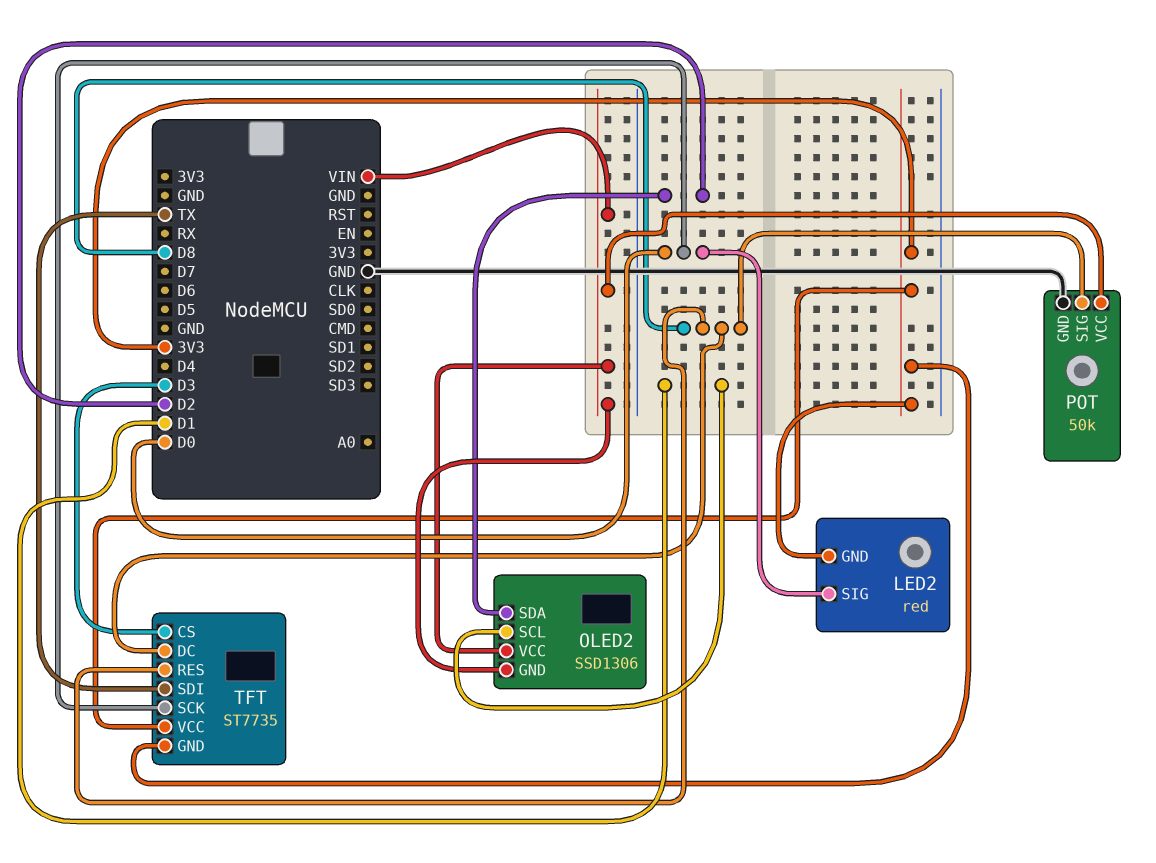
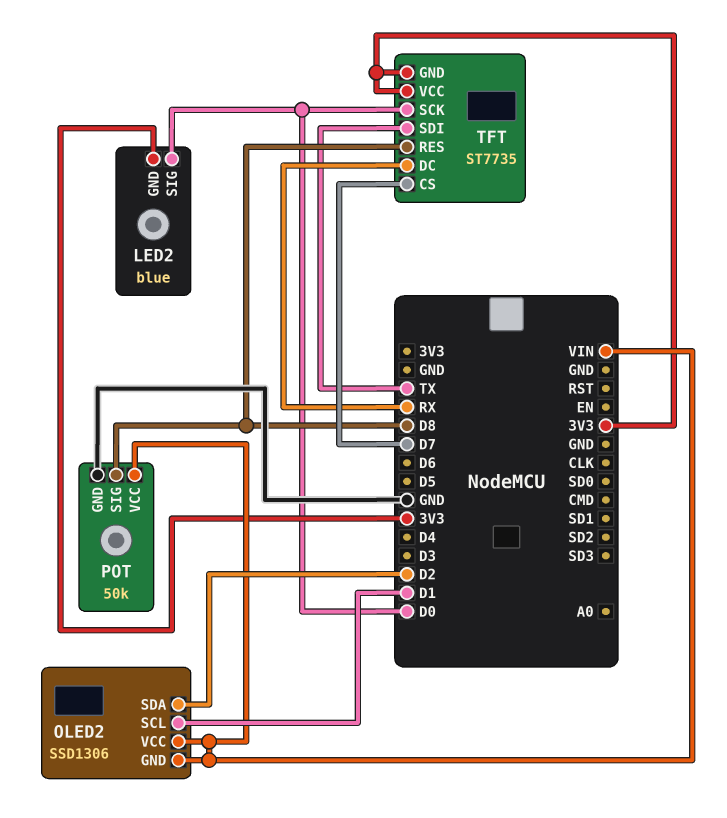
LED2: red -> blue
TFT pin CS: D3 -> D7
TFT pin DC: D8 -> RX

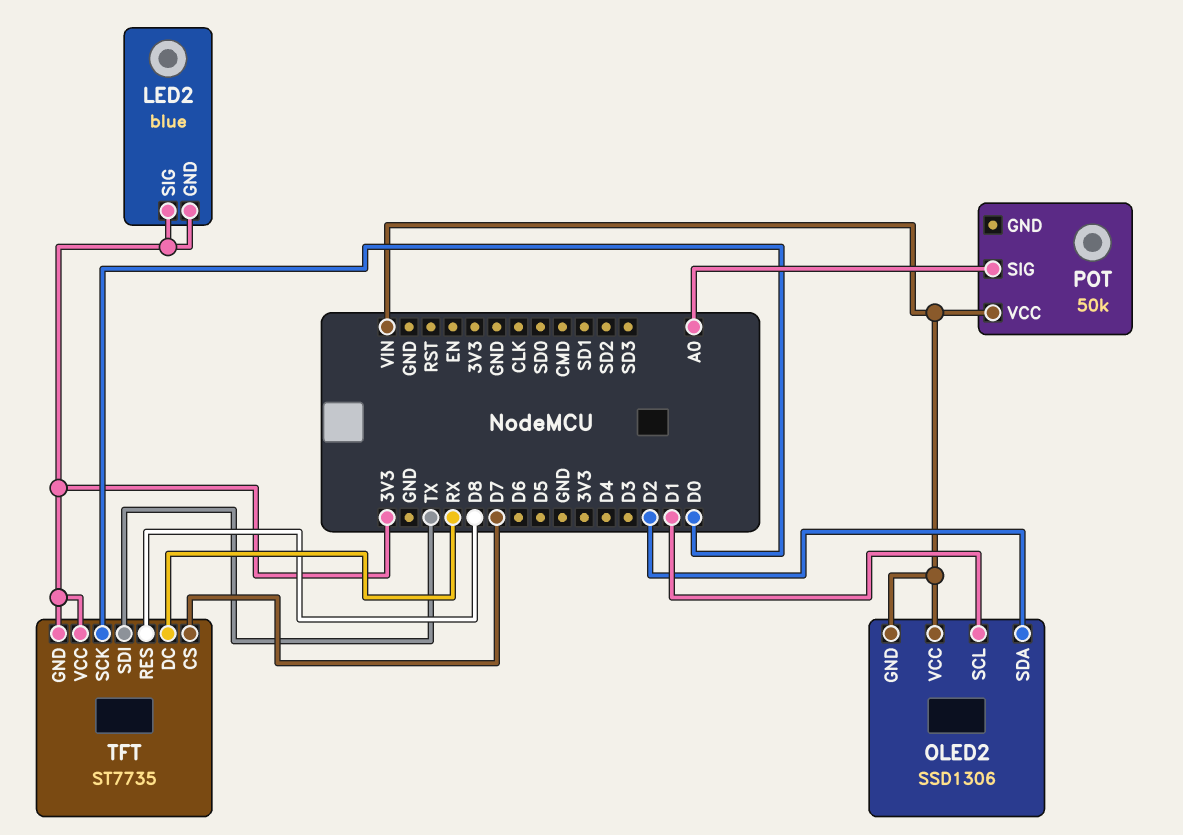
LED2 pin SIG: D0 -> 3V3
POT pin GND: GND -> none
POT pin SIG: D8 -> A0

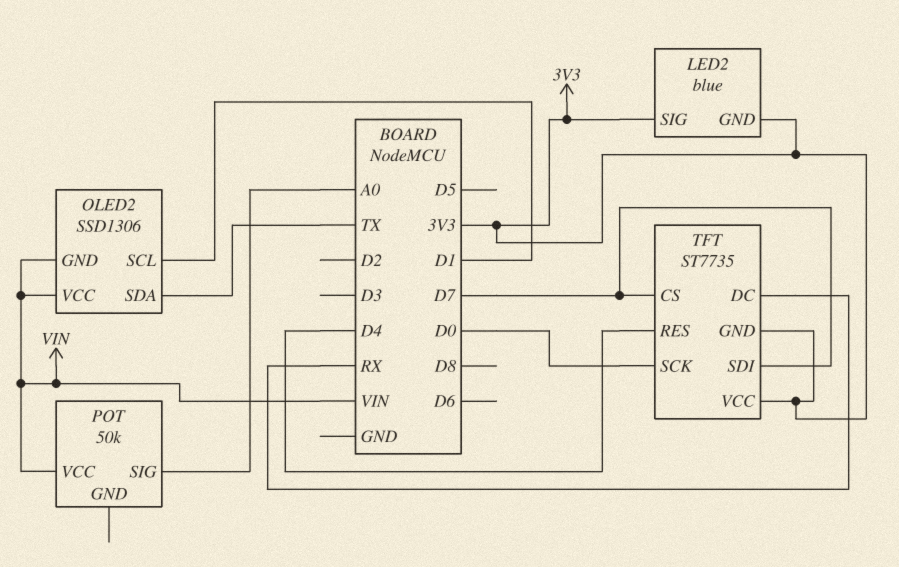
OLED2 pin SDA: D2 -> TX
TFT pin RES: D8 -> D4
TFT pin SDI: TX -> D7

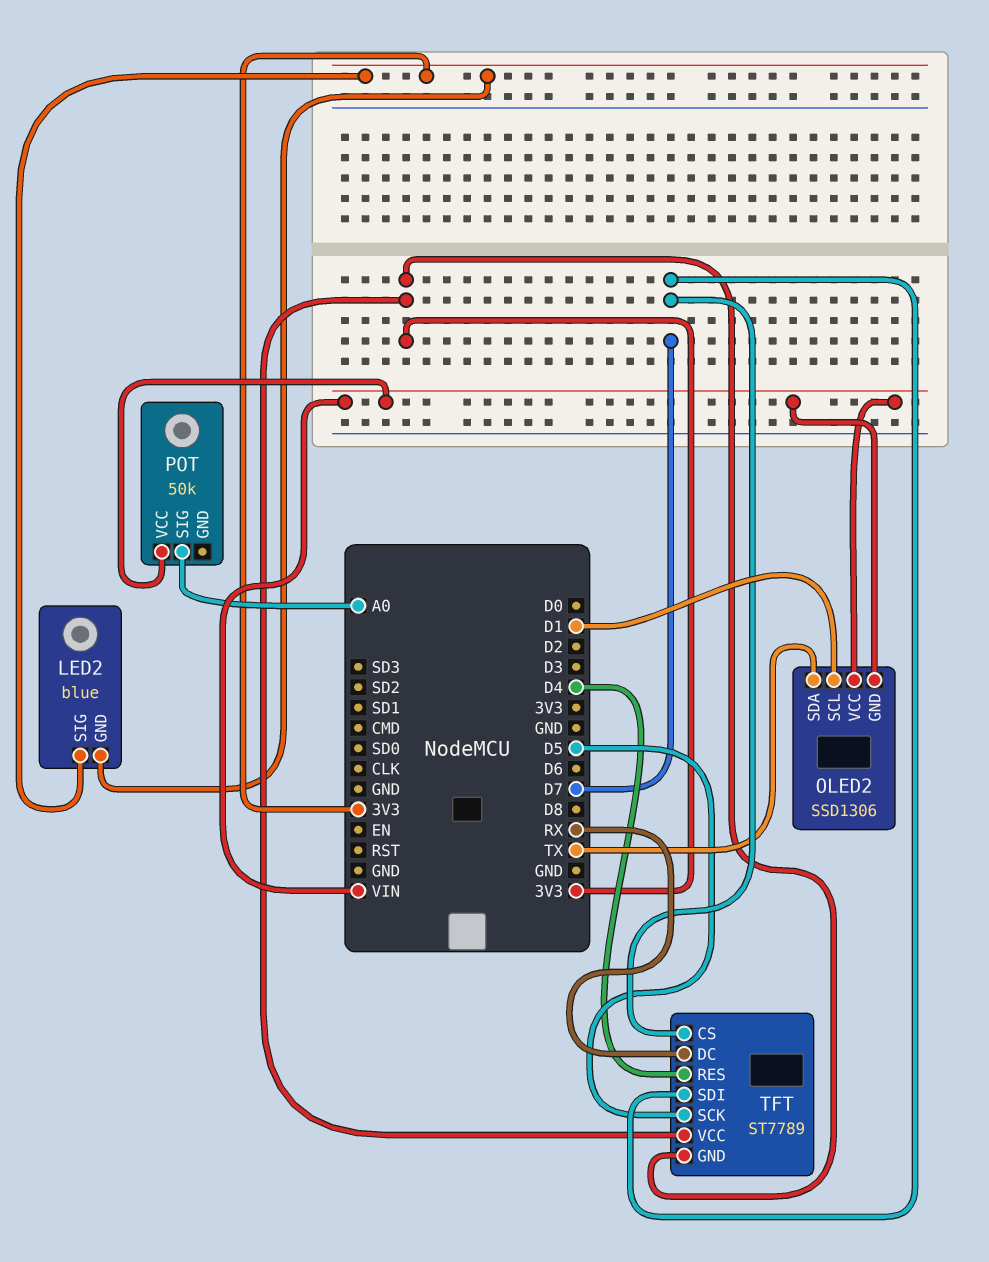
TFT: ST7735 -> ST7789
TFT pin SCK: D0 -> D5

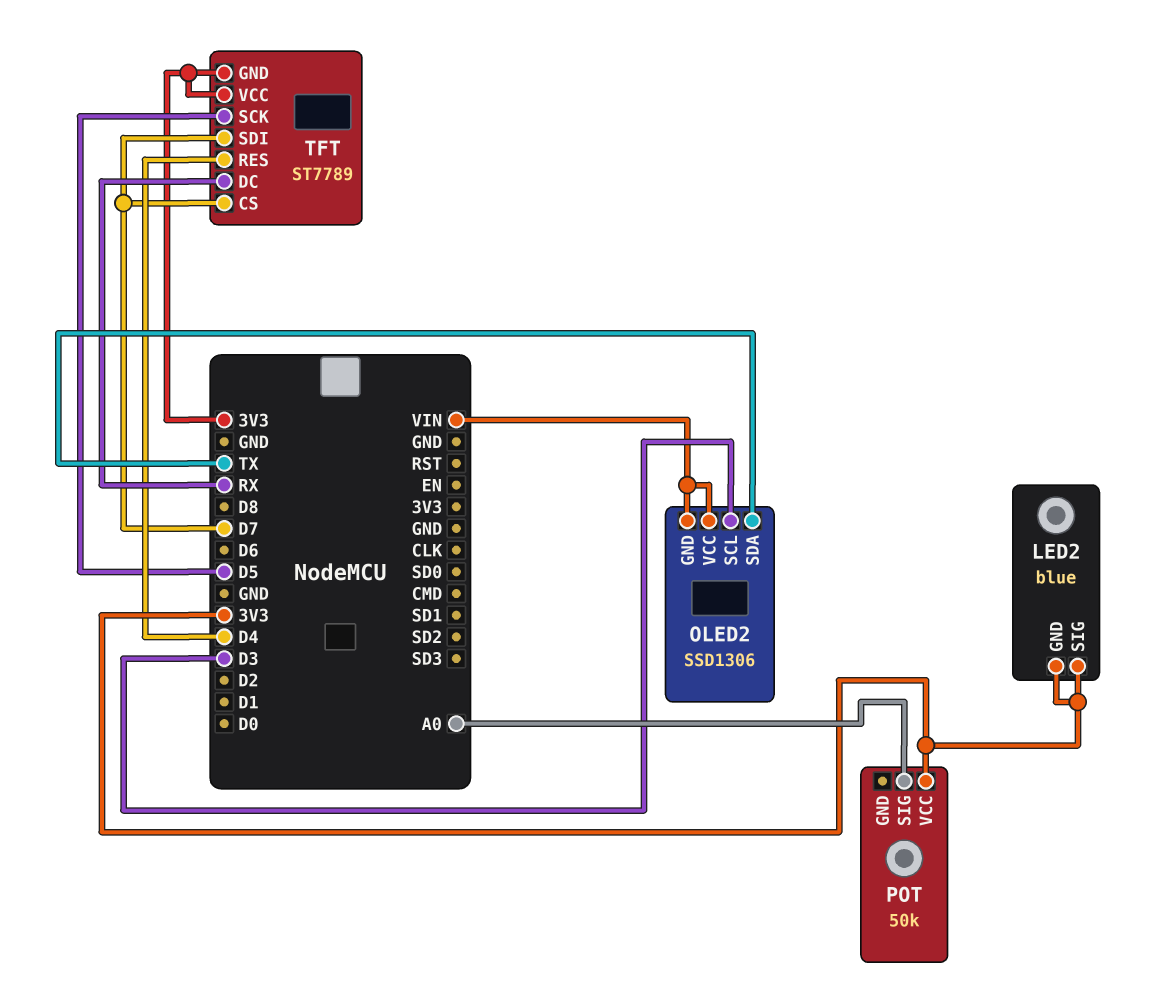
OLED2 pin SCL: D1 -> D3
POT pin VCC: VIN -> 3V3

